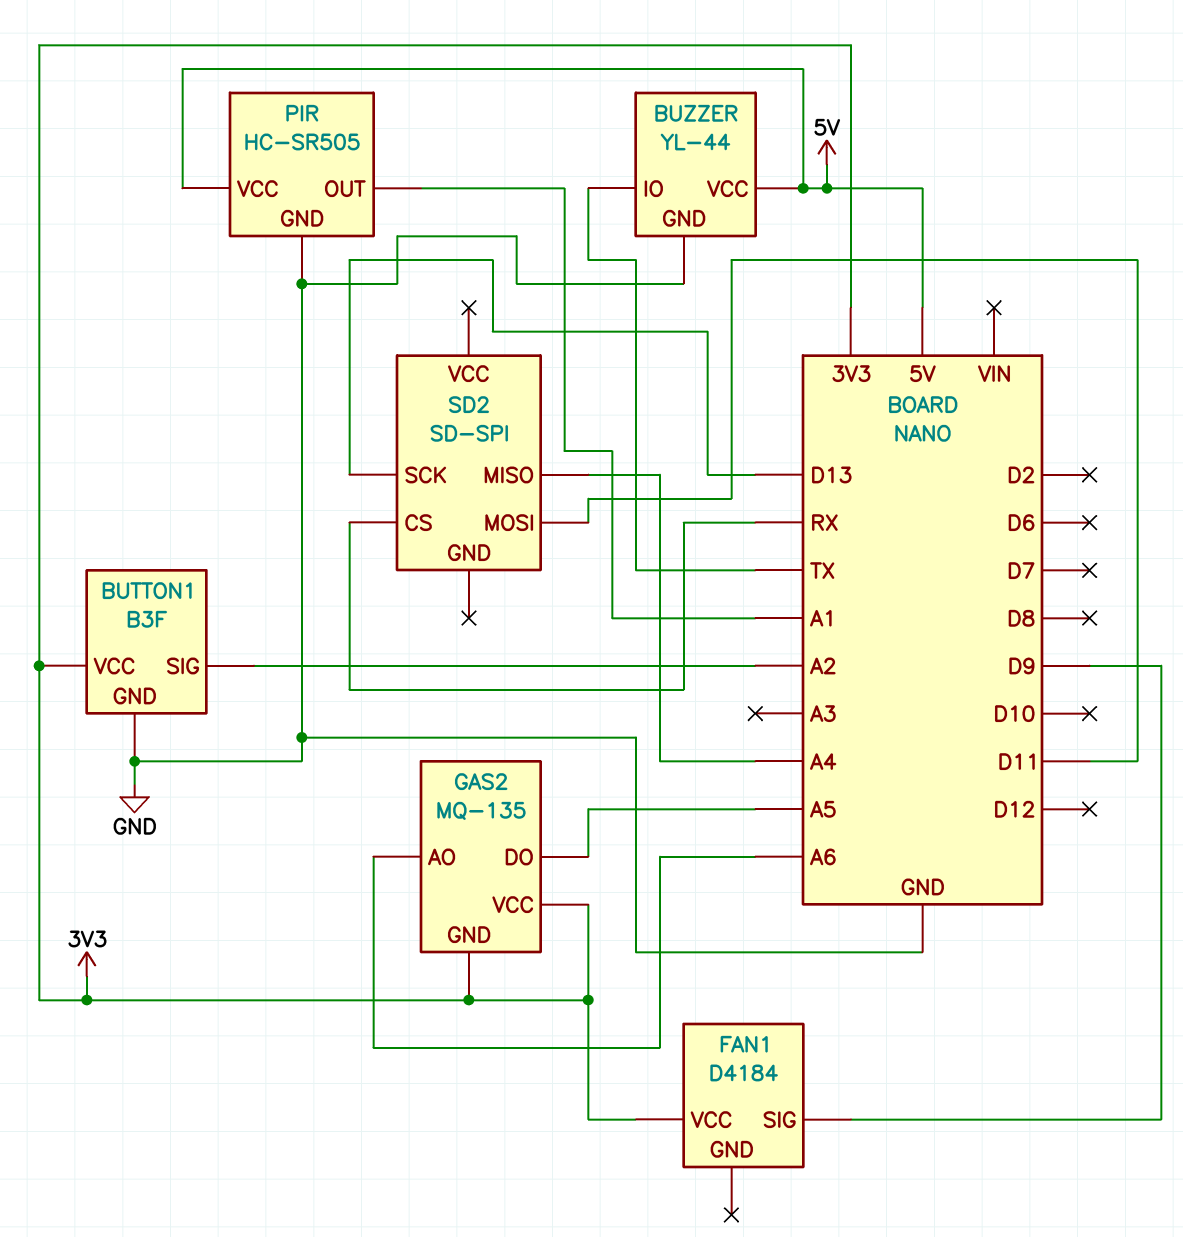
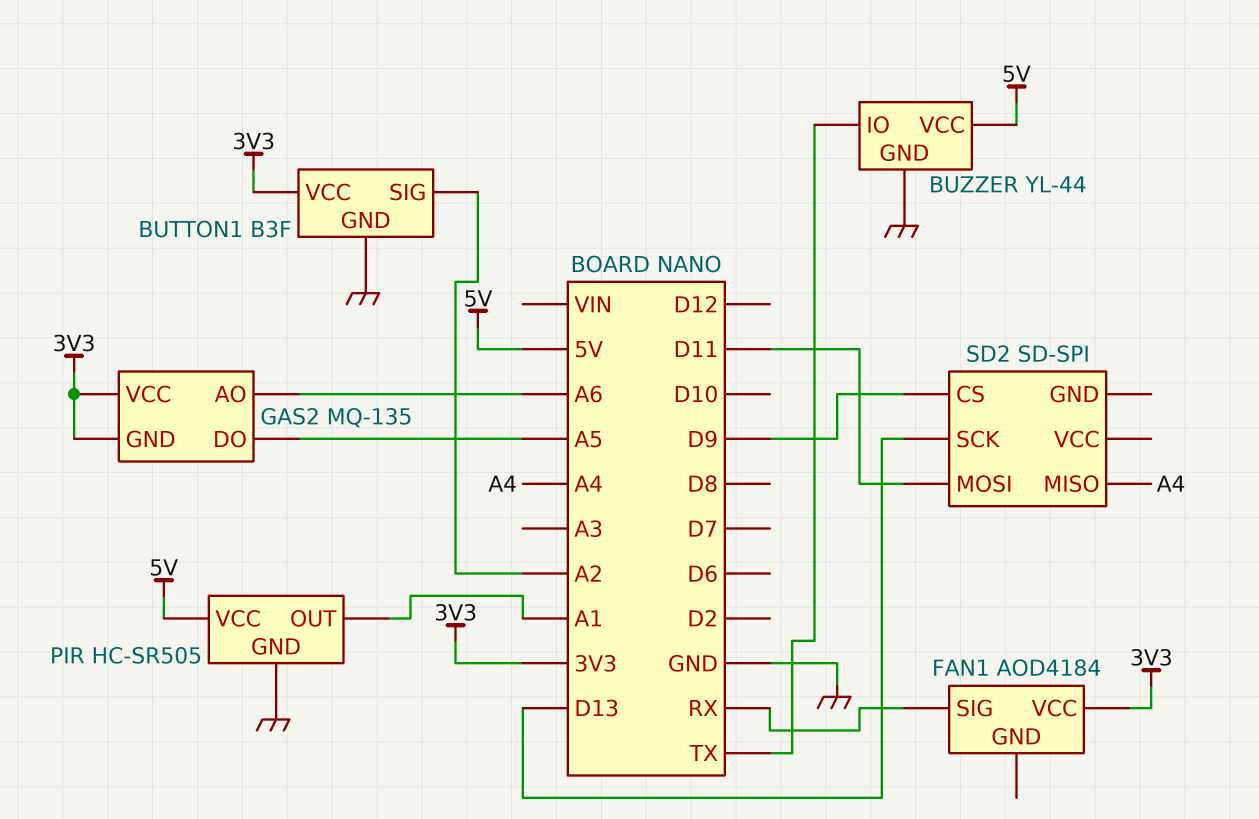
FAN1: D4184 -> AOD4184
FAN1 pin SIG: D9 -> RX
SD2 pin CS: RX -> D9

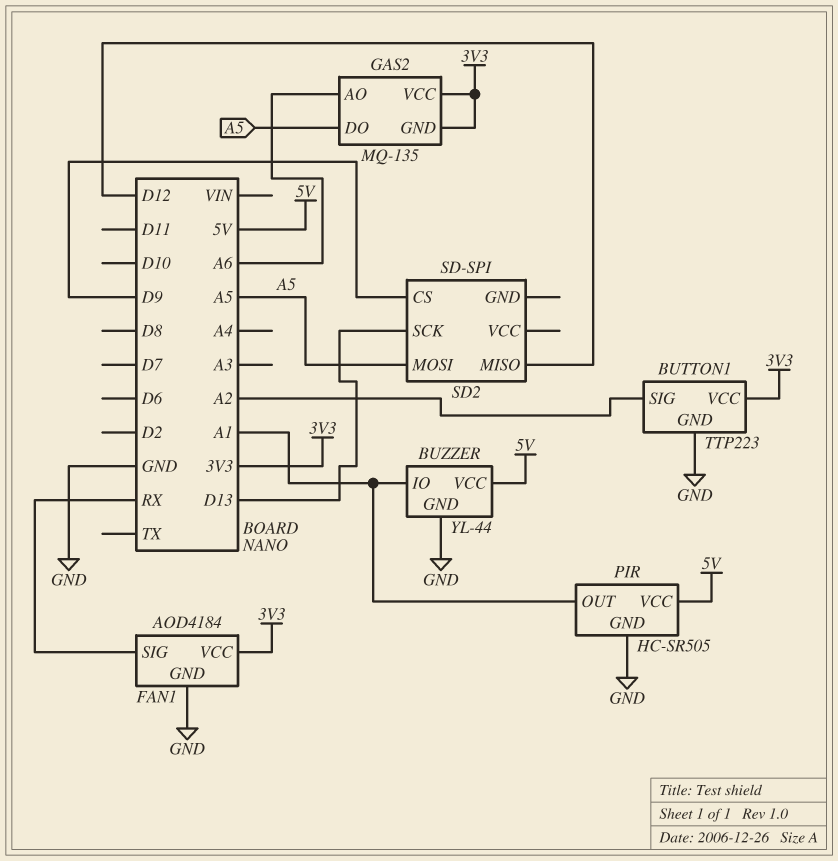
BUTTON1: B3F -> TTP223
BUZZER pin IO: TX -> A1
FAN1 pin GND: none -> GND
SD2 pin MISO: A4 -> D12
SD2 pin MOSI: D11 -> A5

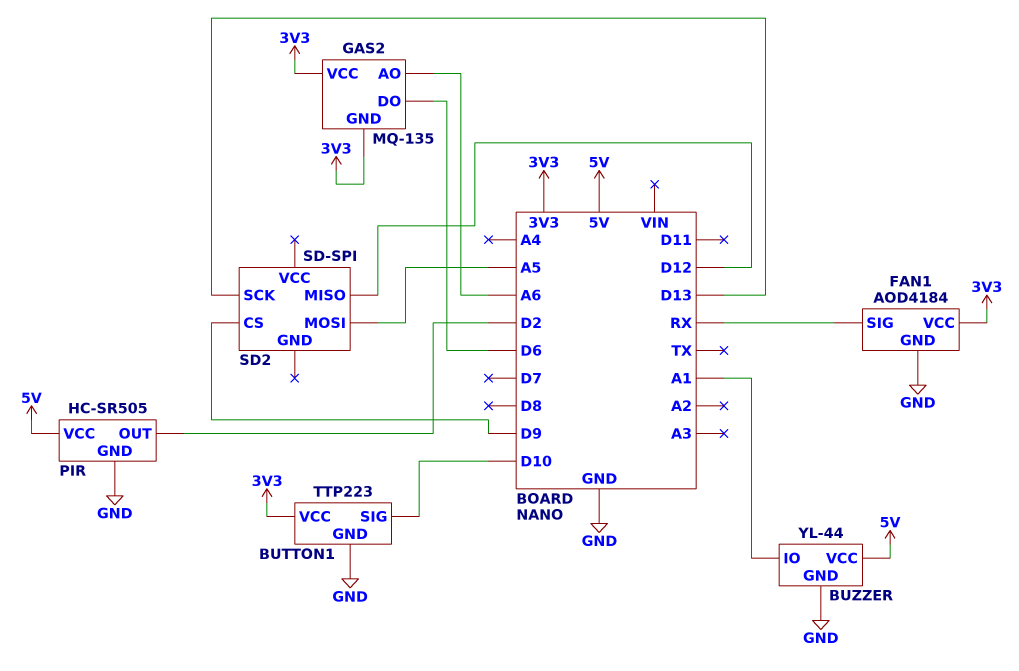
BUTTON1 pin SIG: A2 -> D10
GAS2 pin DO: A5 -> D6
PIR pin OUT: A1 -> D2

